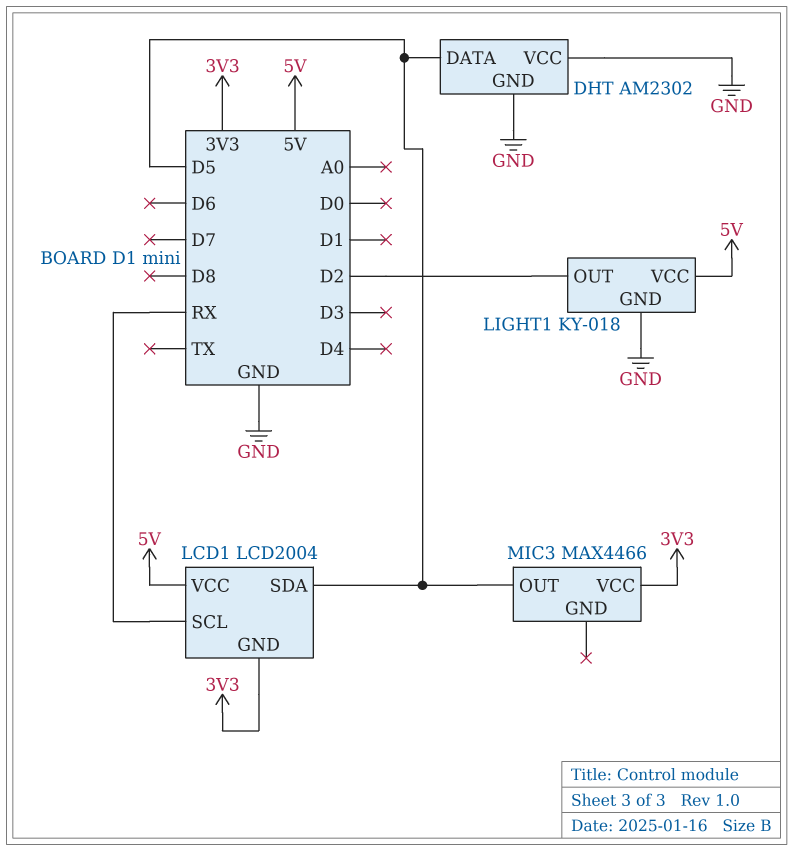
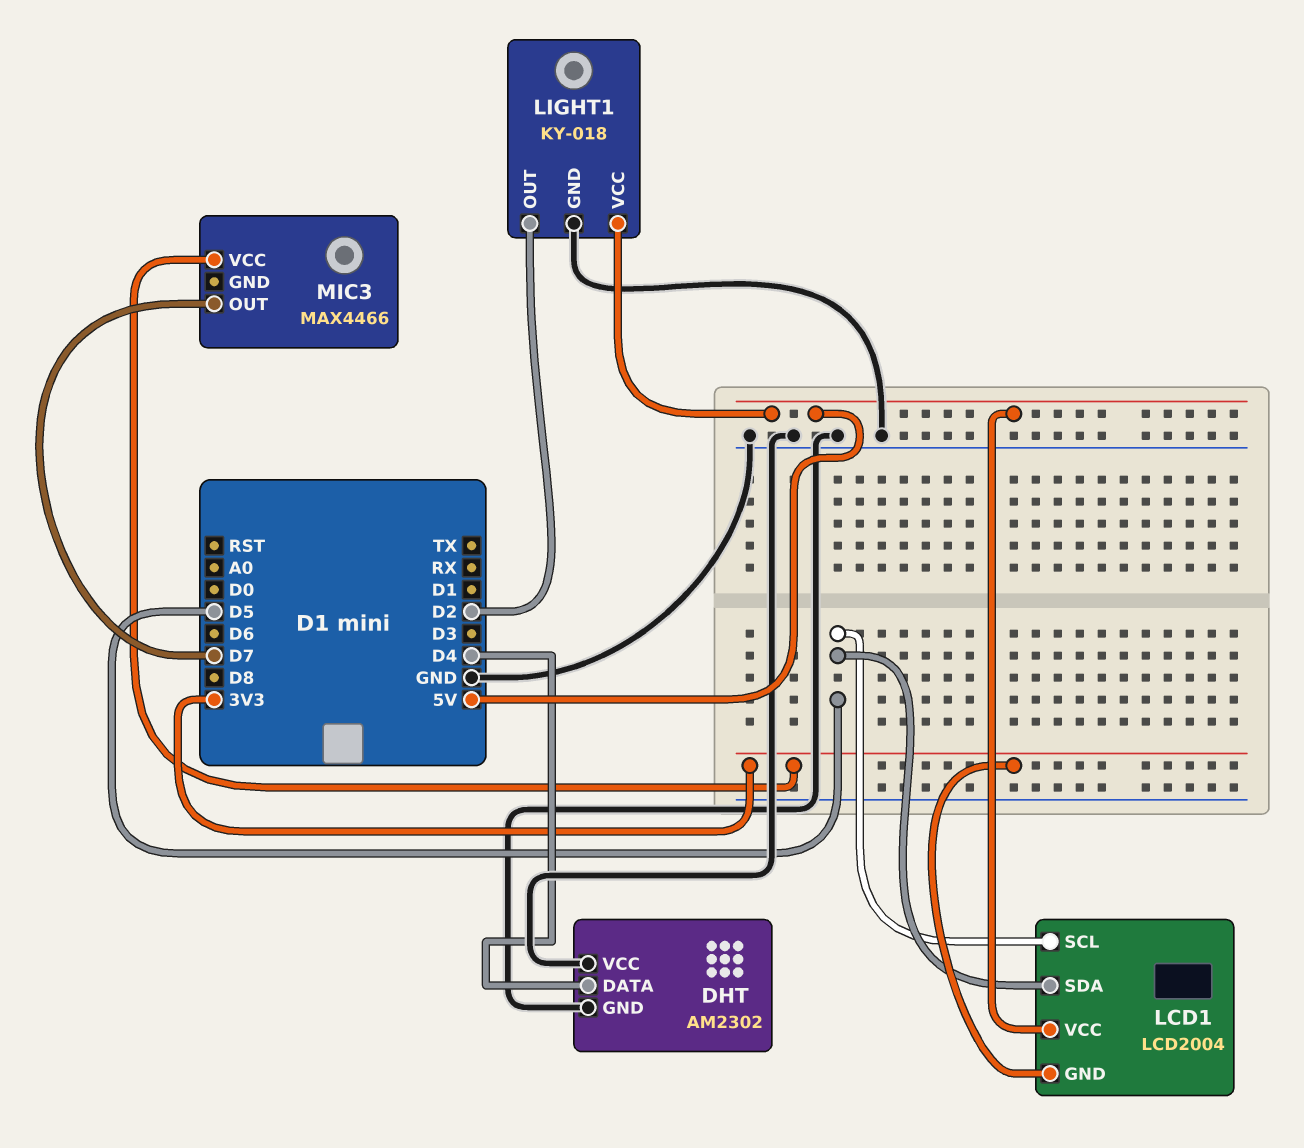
DHT pin DATA: D5 -> D4
LCD1 pin SCL: RX -> D5
MIC3 pin OUT: D5 -> D7

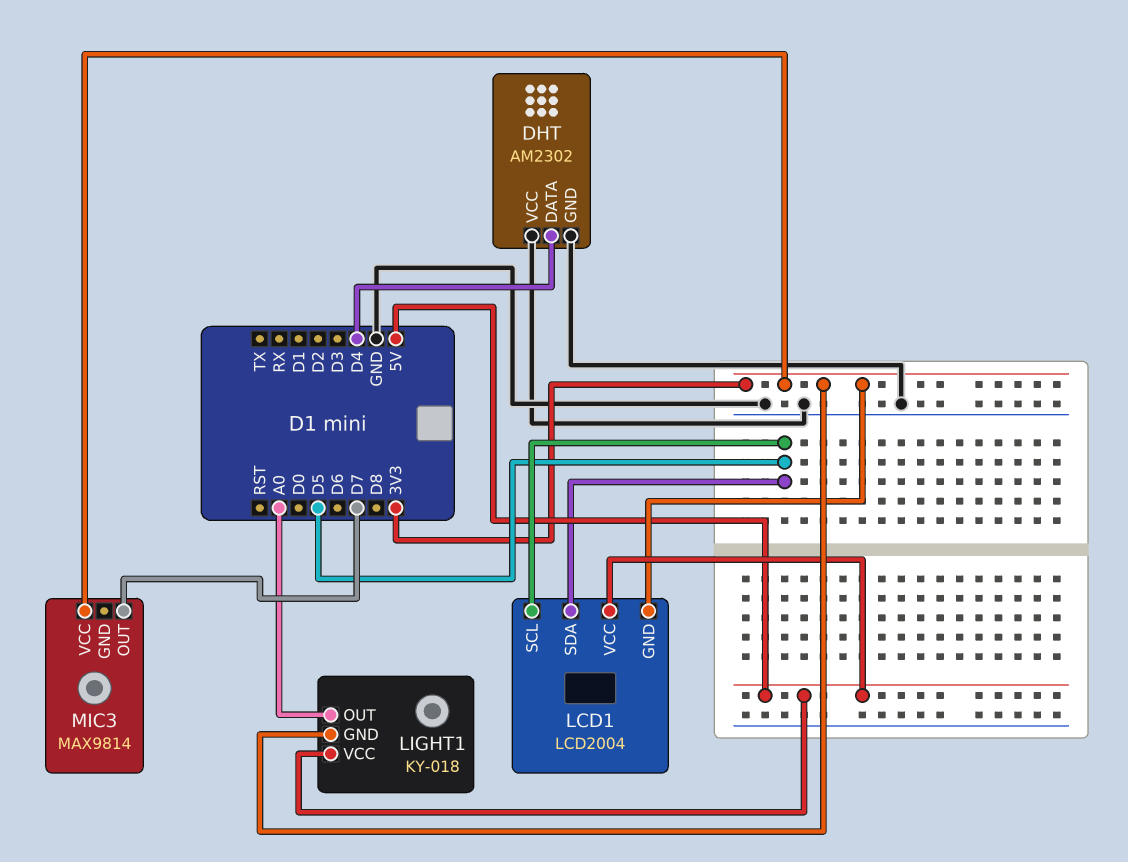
LIGHT1 pin GND: GND -> 3V3
LIGHT1 pin OUT: D2 -> A0
MIC3: MAX4466 -> MAX9814

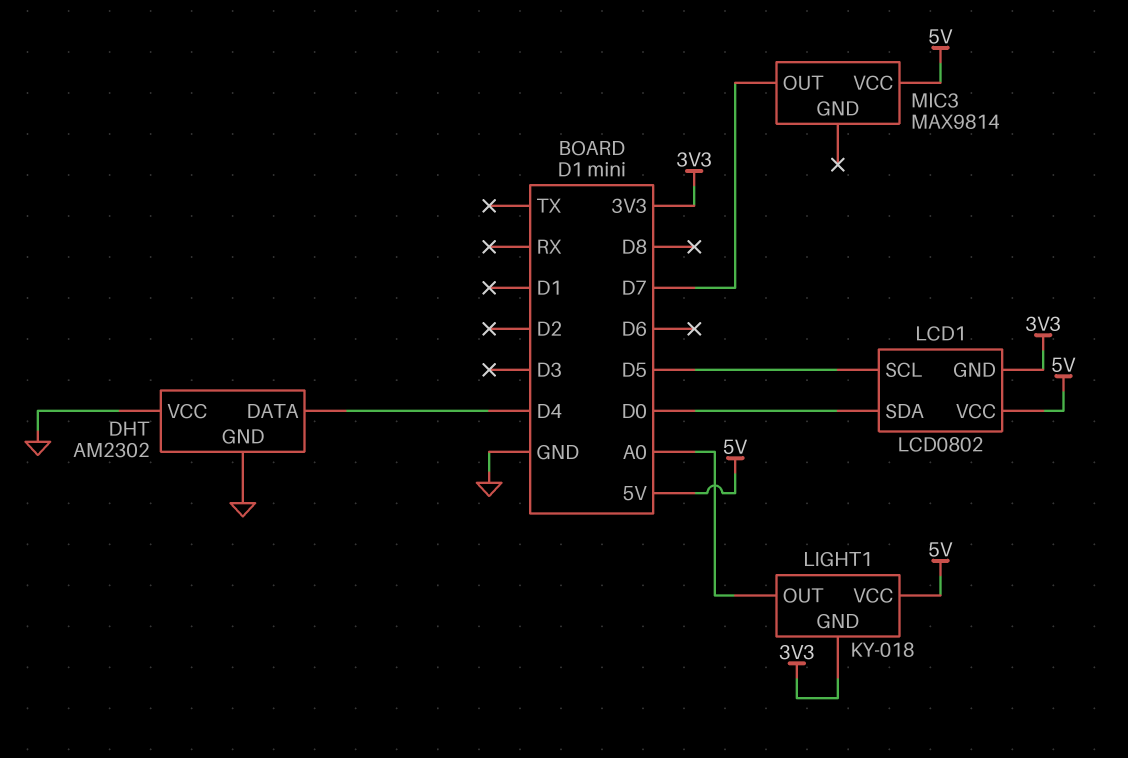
LCD1: LCD2004 -> LCD0802
LCD1 pin SDA: D5 -> D0
MIC3 pin VCC: 3V3 -> 5V

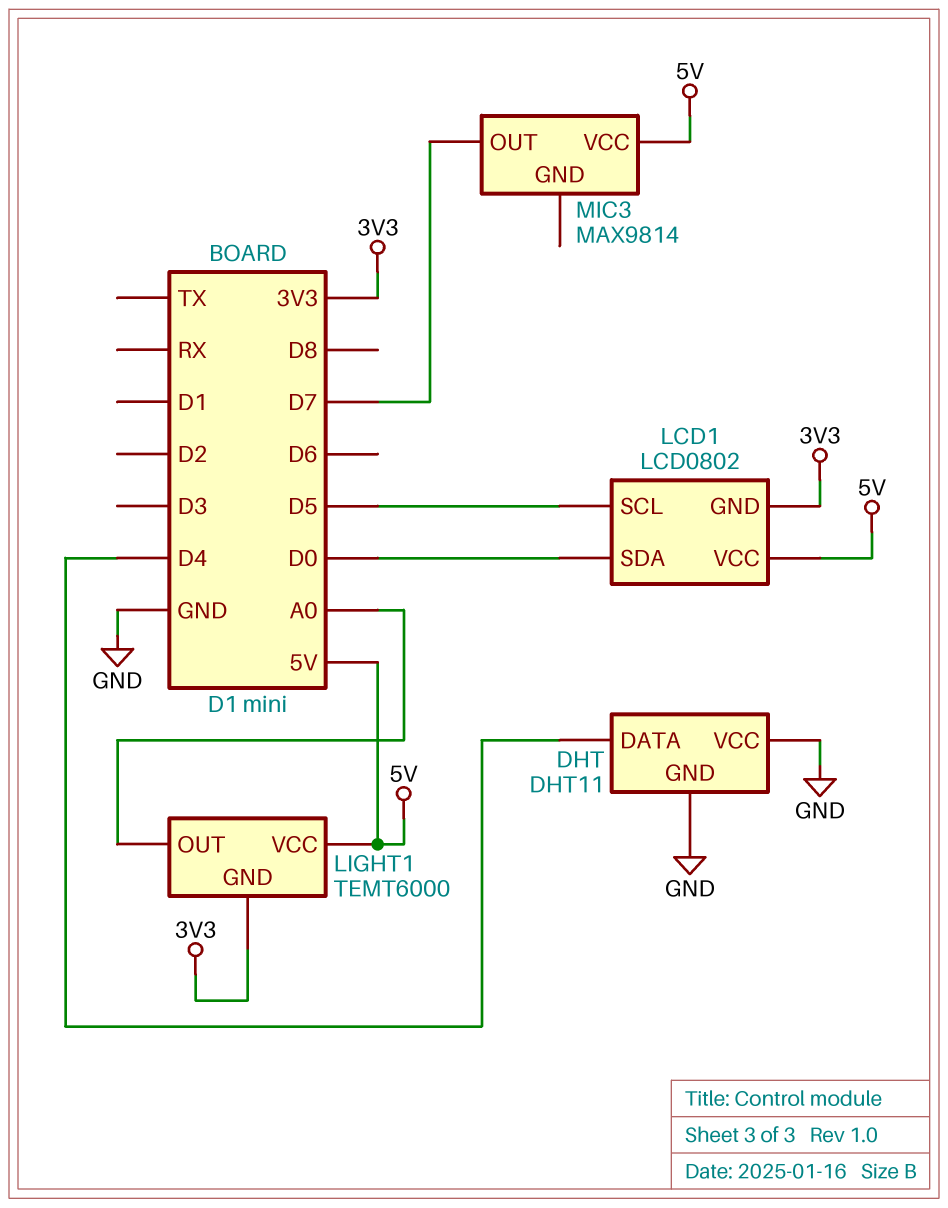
DHT: AM2302 -> DHT11
LIGHT1: KY-018 -> TEMT6000

